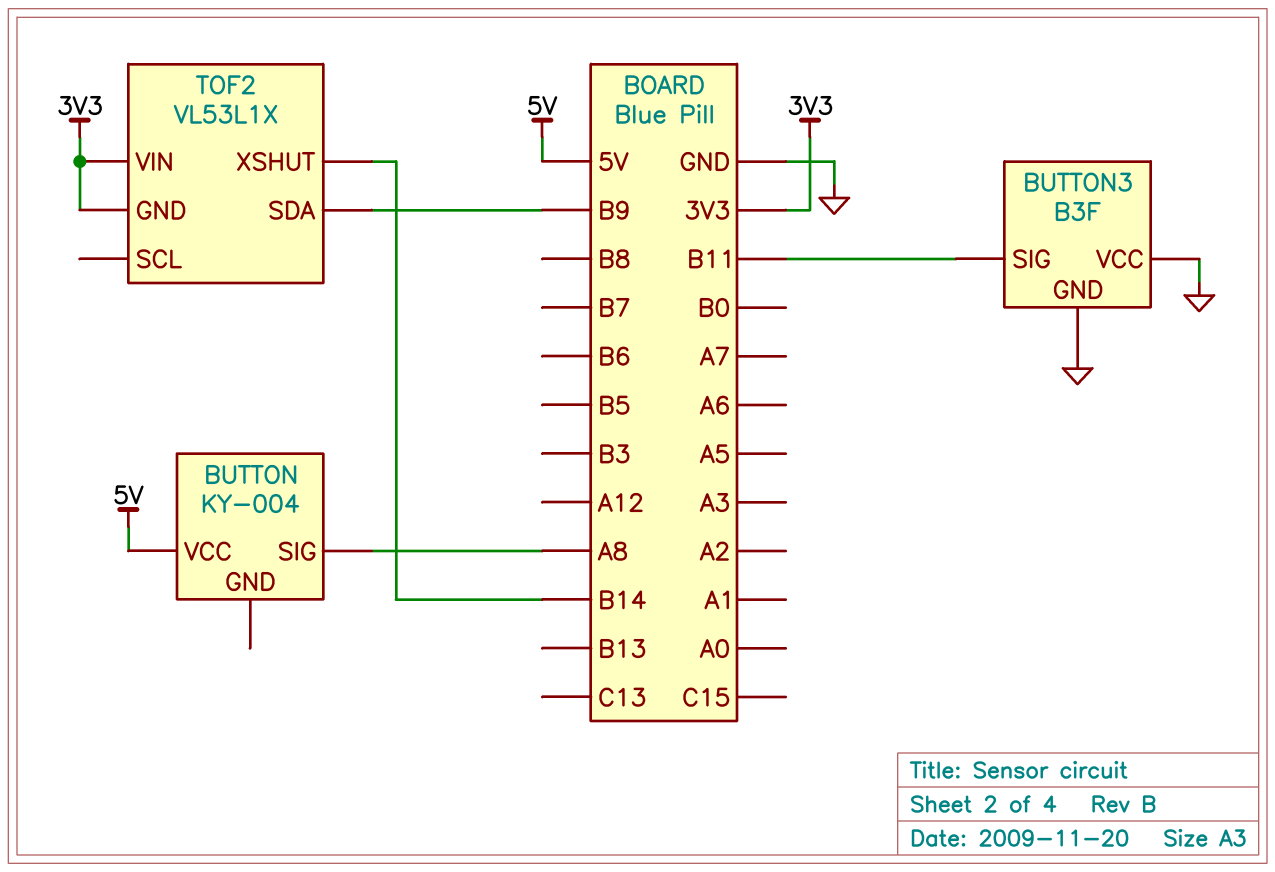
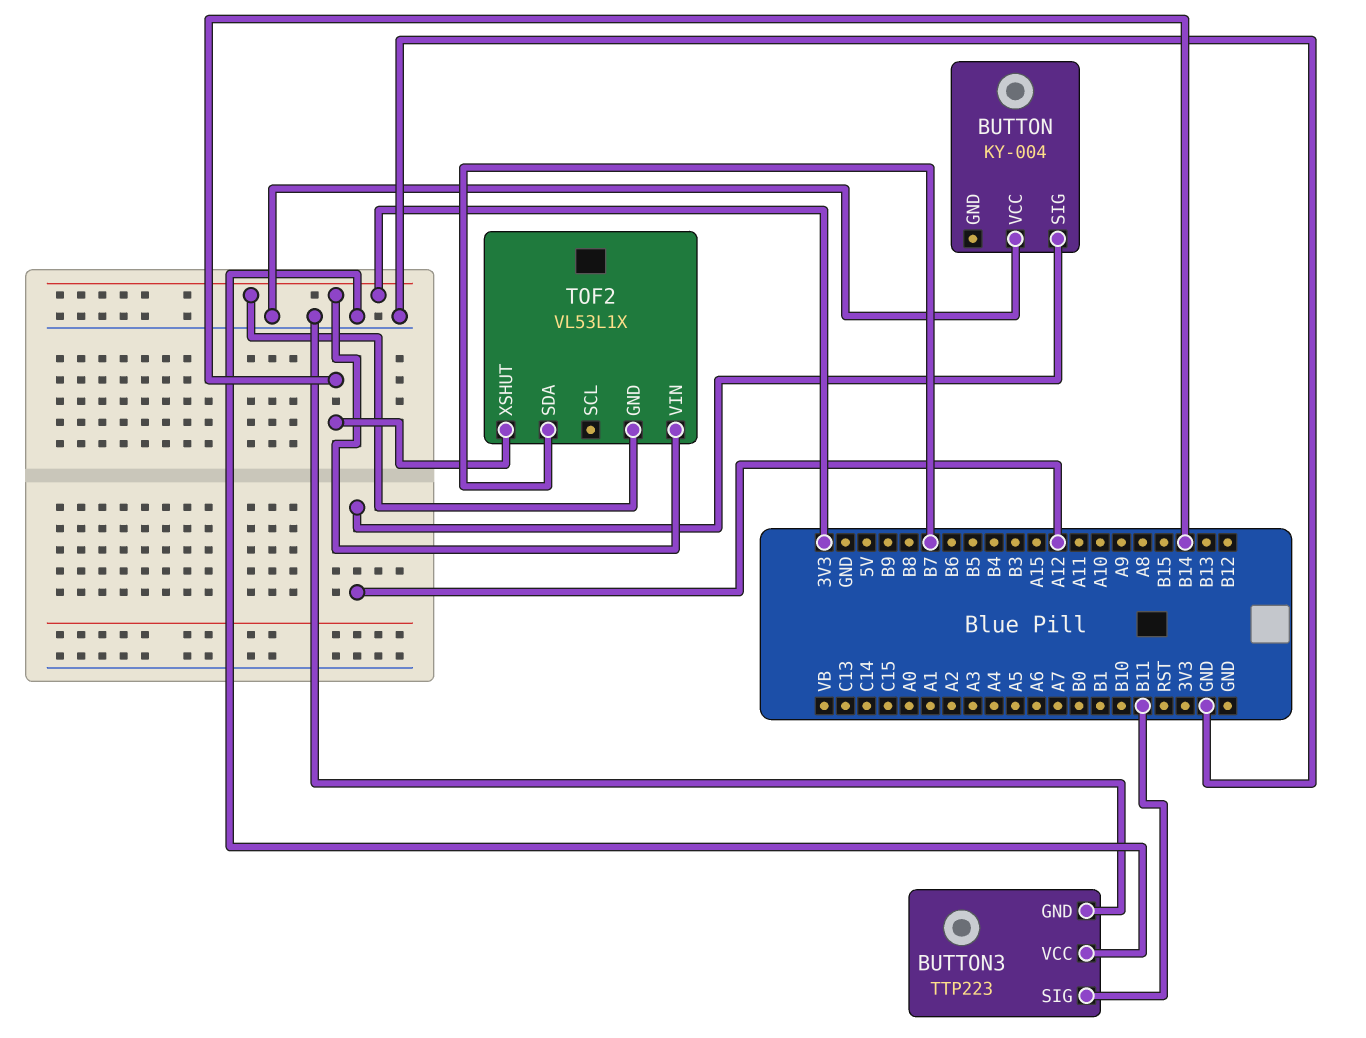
BUTTON pin SIG: A8 -> A12
BUTTON pin VCC: 5V -> GND
BUTTON3: B3F -> TTP223
TOF2 pin SDA: B9 -> B7

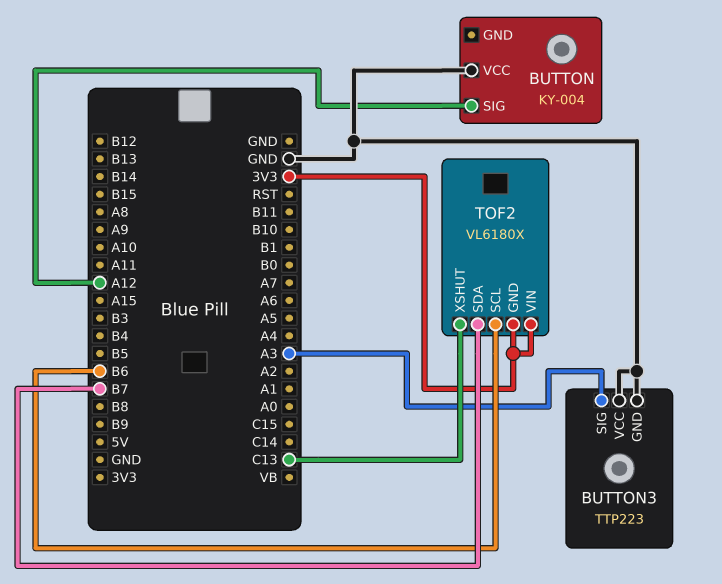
BUTTON3 pin SIG: B11 -> A3
TOF2: VL53L1X -> VL6180X
TOF2 pin SCL: none -> B6
TOF2 pin XSHUT: B14 -> C13

